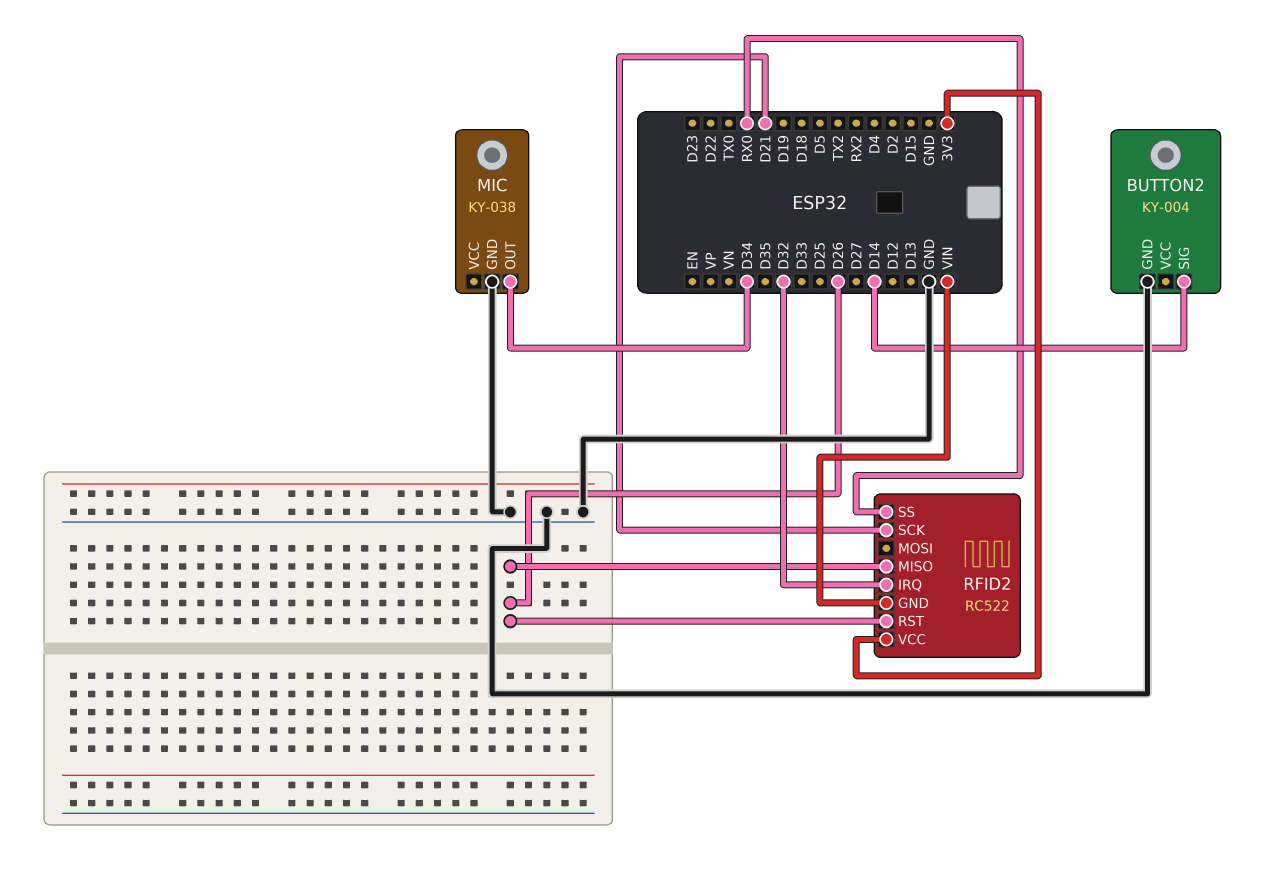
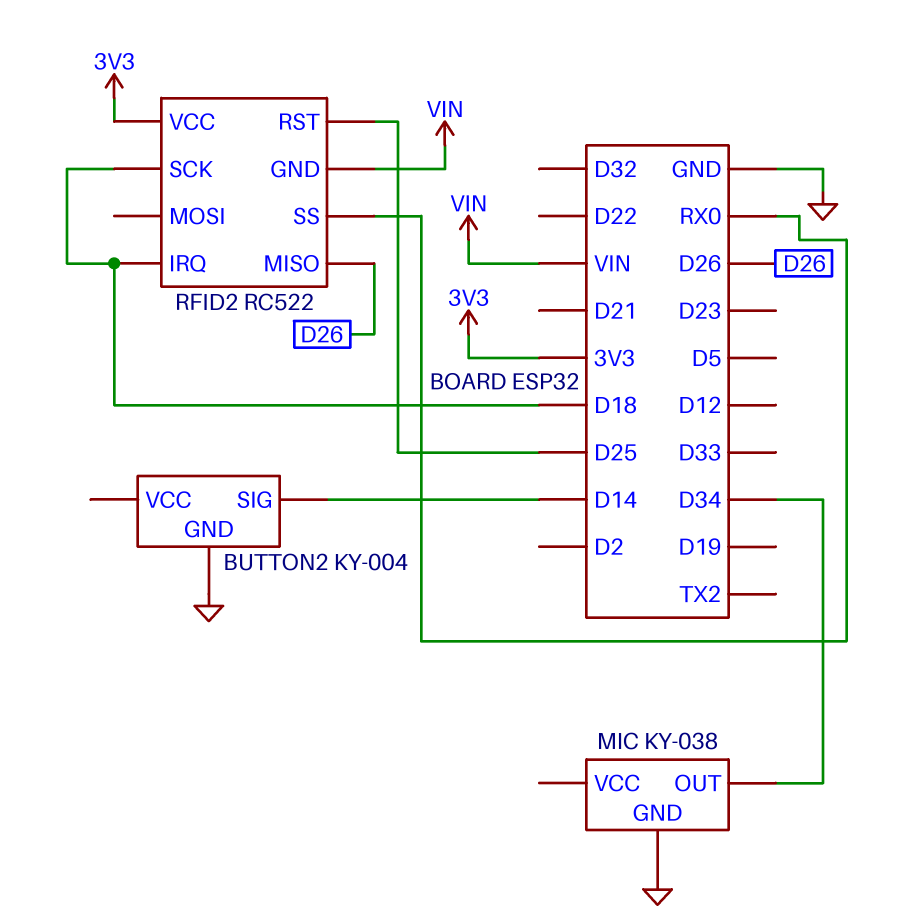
RFID2 pin IRQ: D32 -> D18
RFID2 pin RST: D26 -> D25
RFID2 pin SCK: D21 -> D18

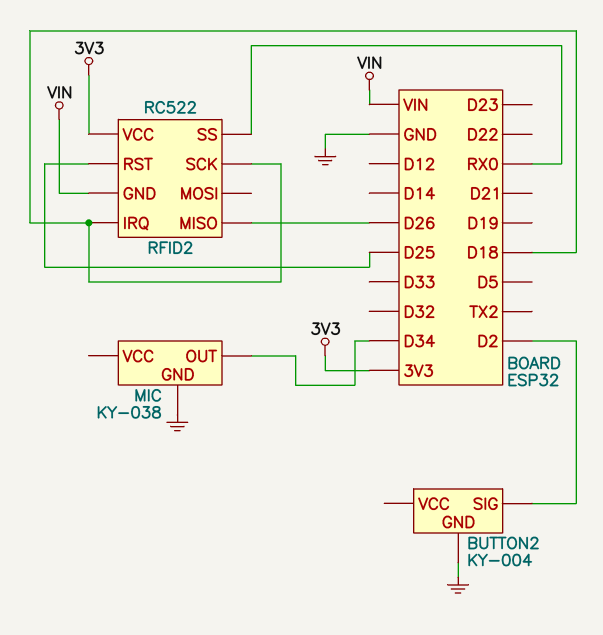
BUTTON2 pin SIG: D14 -> D2

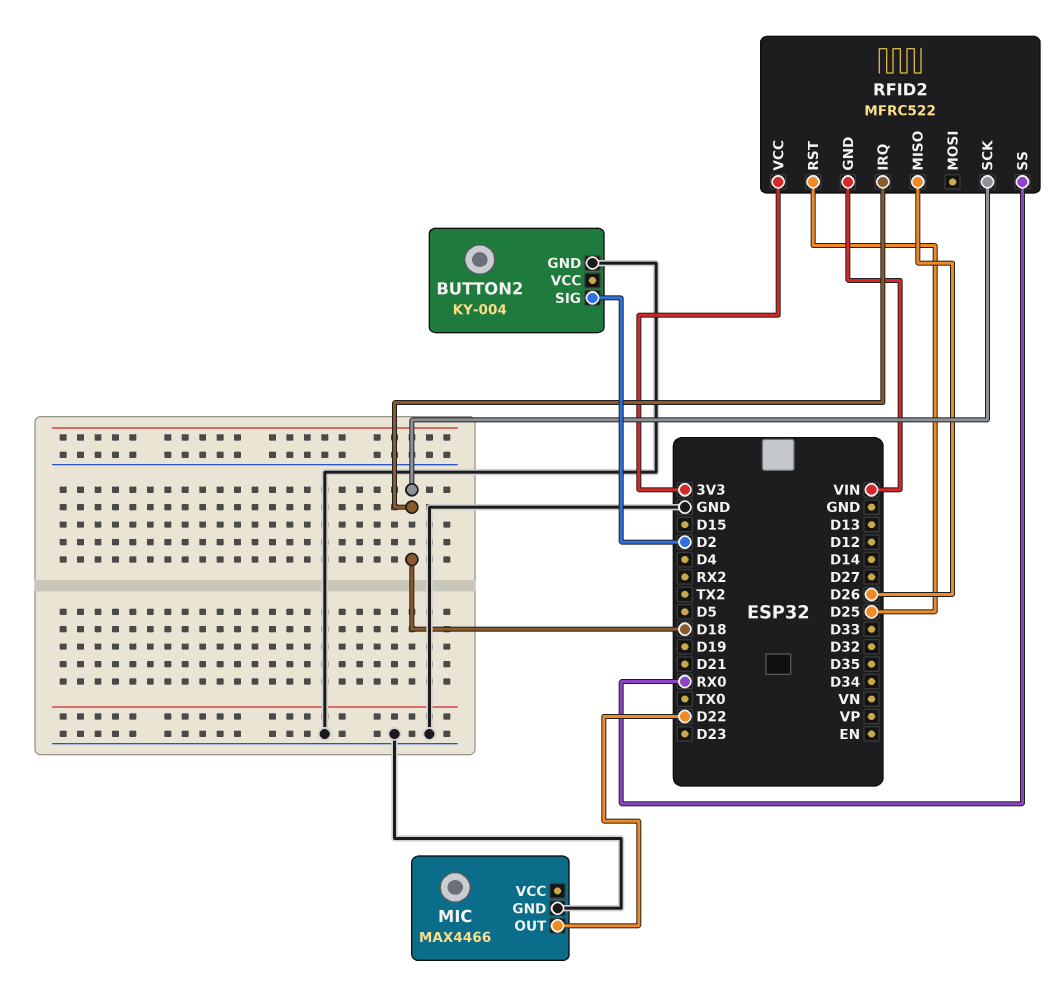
MIC: KY-038 -> MAX4466
MIC pin OUT: D34 -> D22
RFID2: RC522 -> MFRC522

